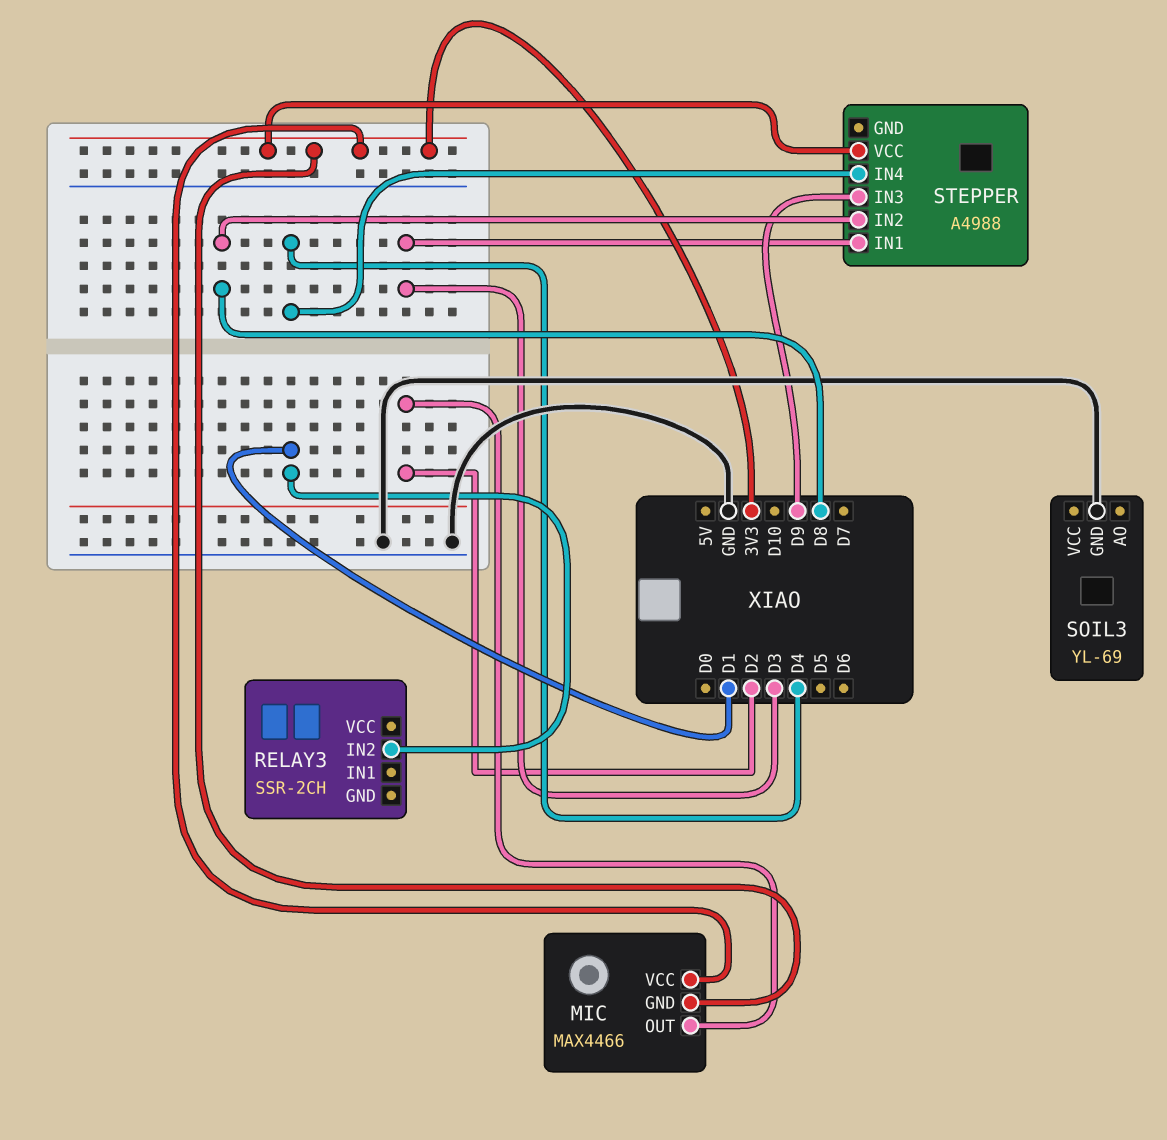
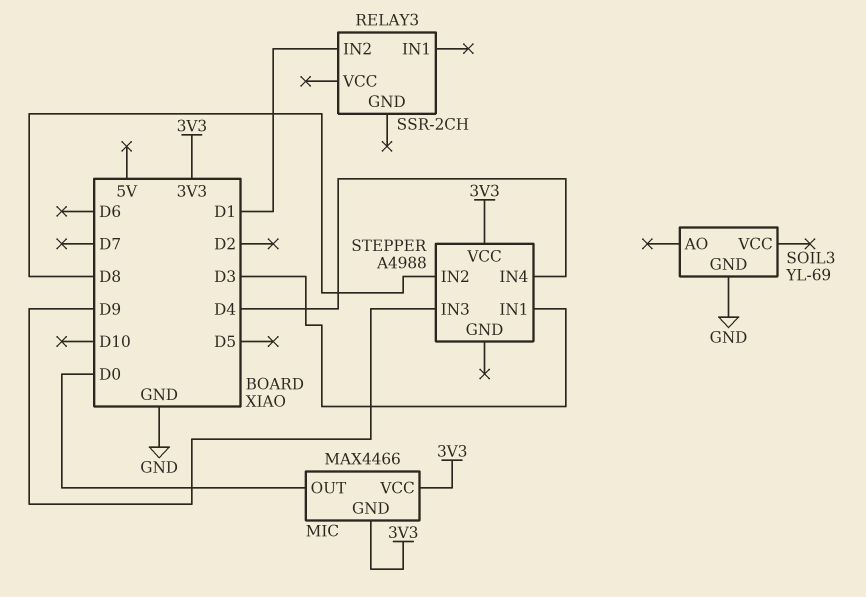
MIC pin OUT: D2 -> D0

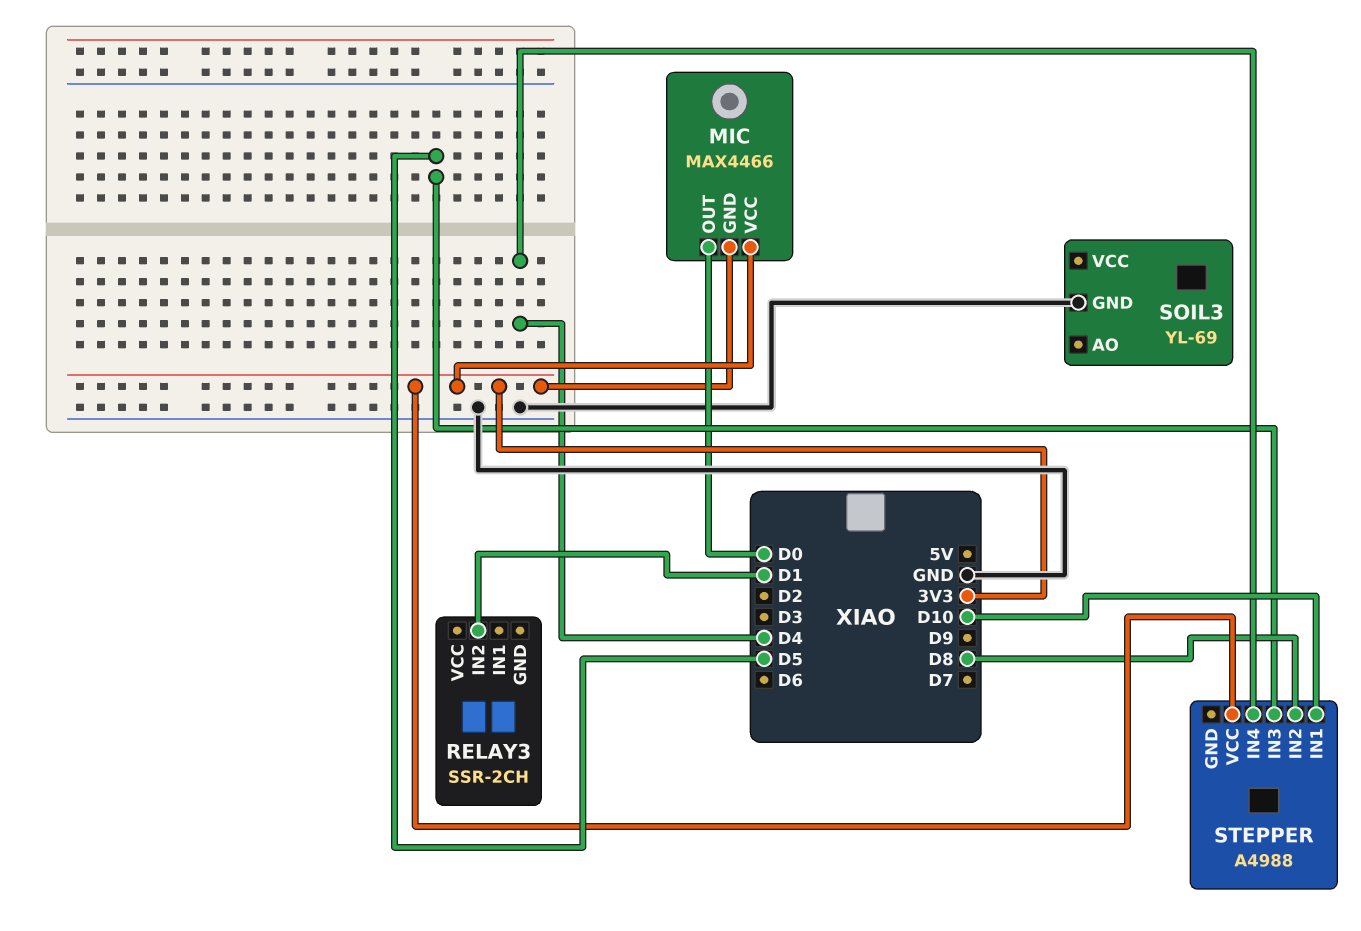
STEPPER pin IN1: D3 -> D10
STEPPER pin IN3: D9 -> D5

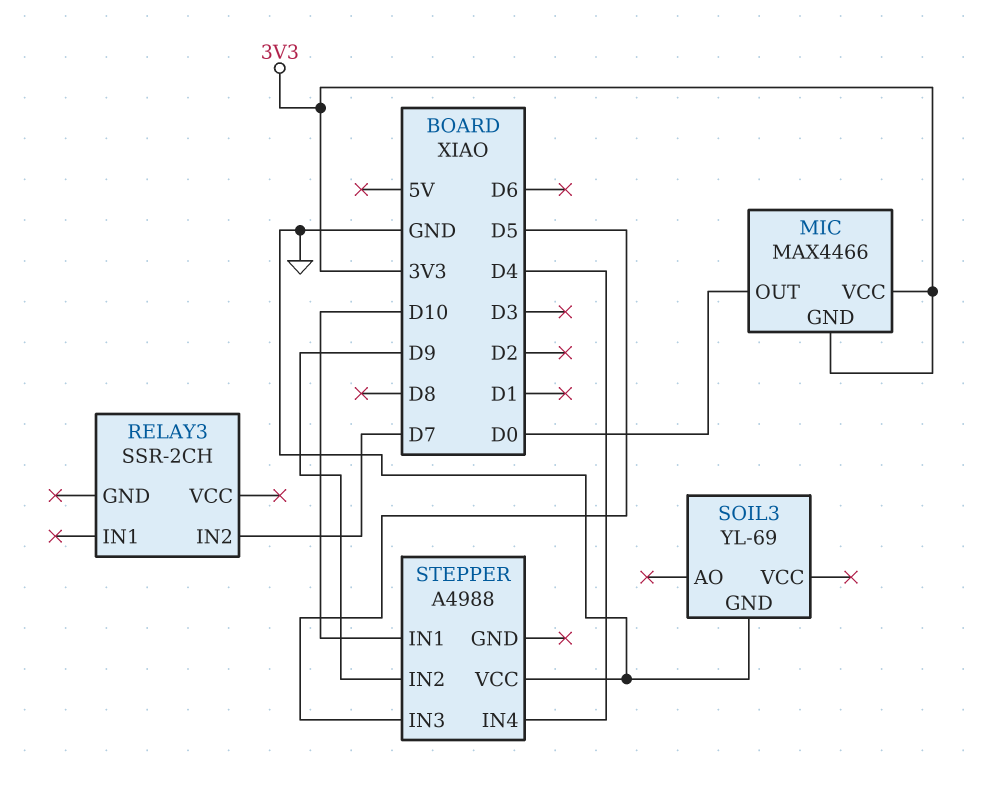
RELAY3 pin IN2: D1 -> D7
STEPPER pin IN2: D8 -> D9
STEPPER pin VCC: 3V3 -> GND

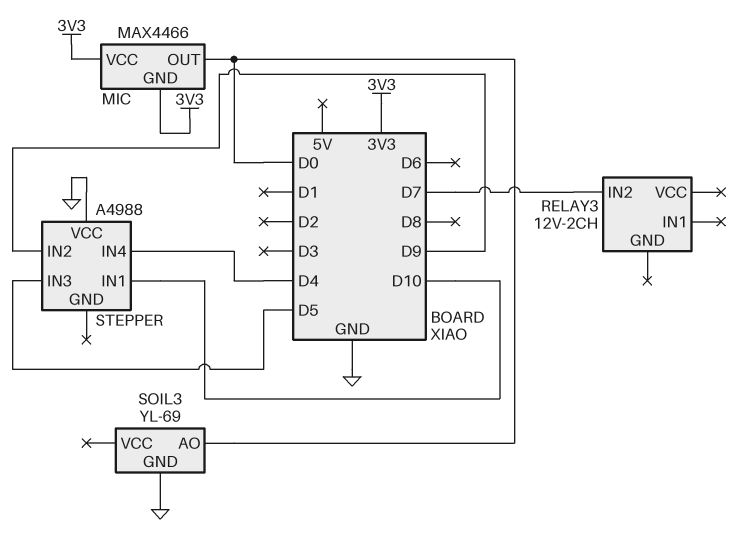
RELAY3: SSR-2CH -> 12V-2CH
SOIL3 pin AO: none -> D0

